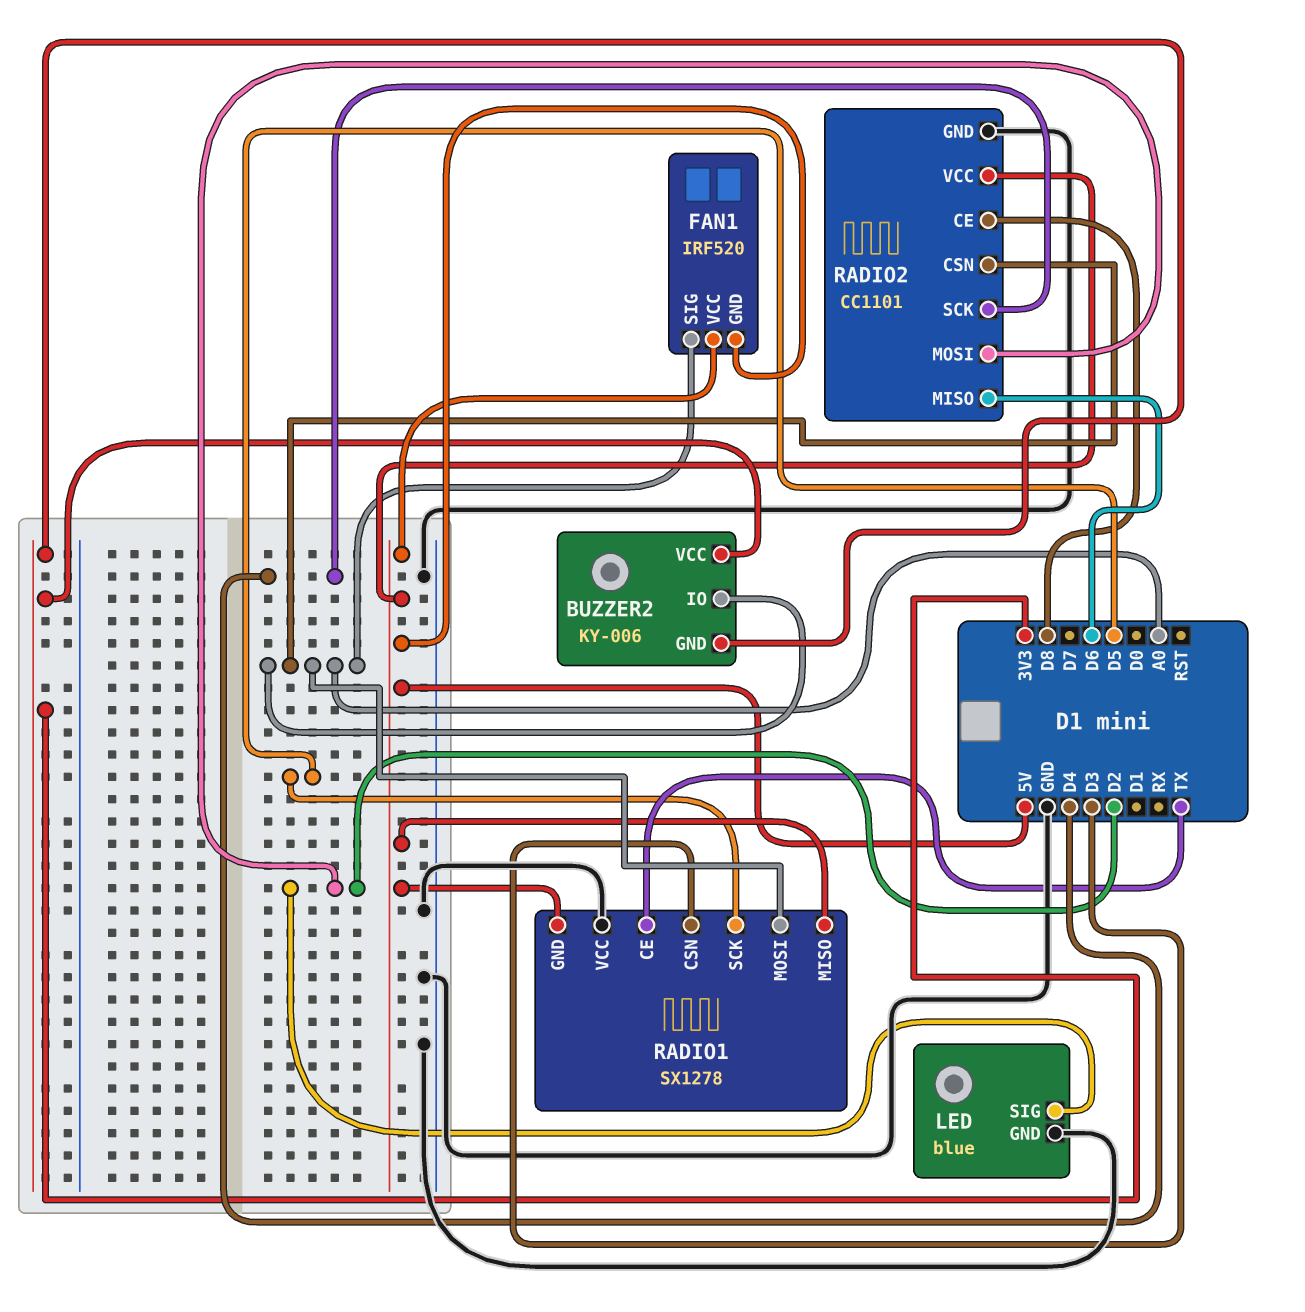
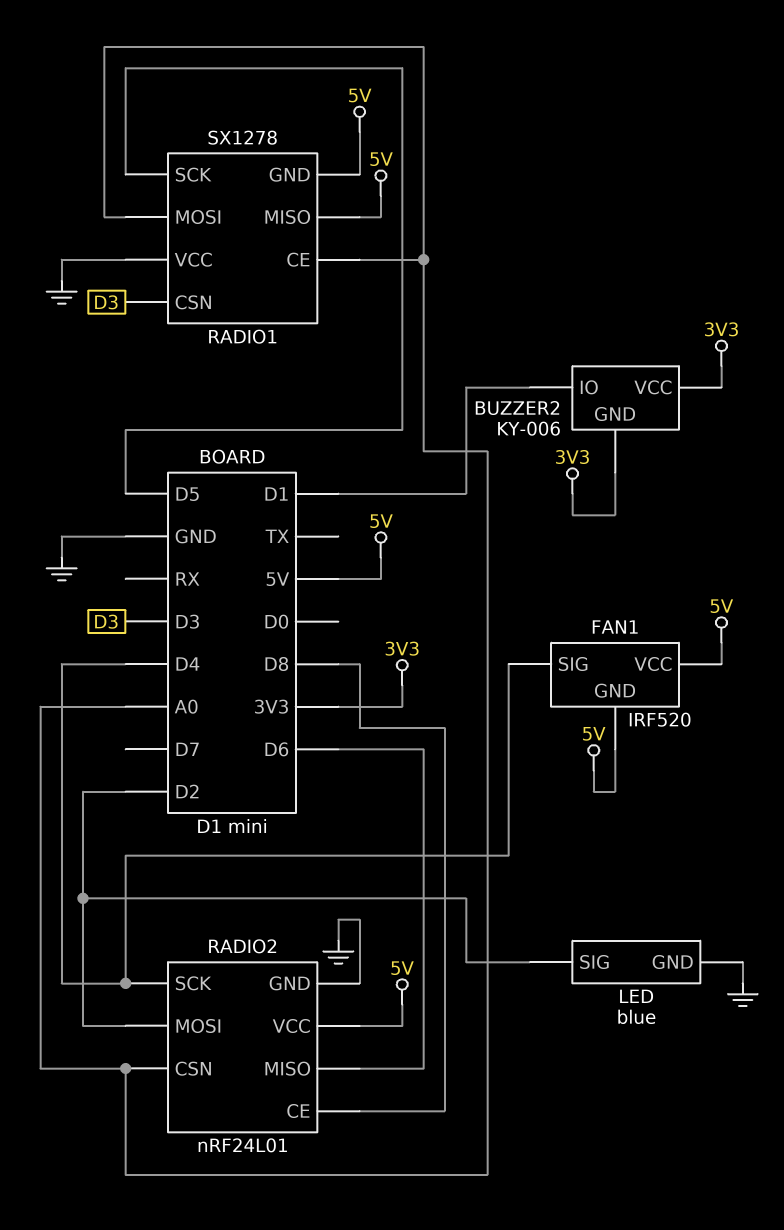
BUZZER2 pin IO: A0 -> D1
FAN1 pin SIG: A0 -> D4
RADIO1 pin CE: TX -> A0
RADIO2: CC1101 -> nRF24L01

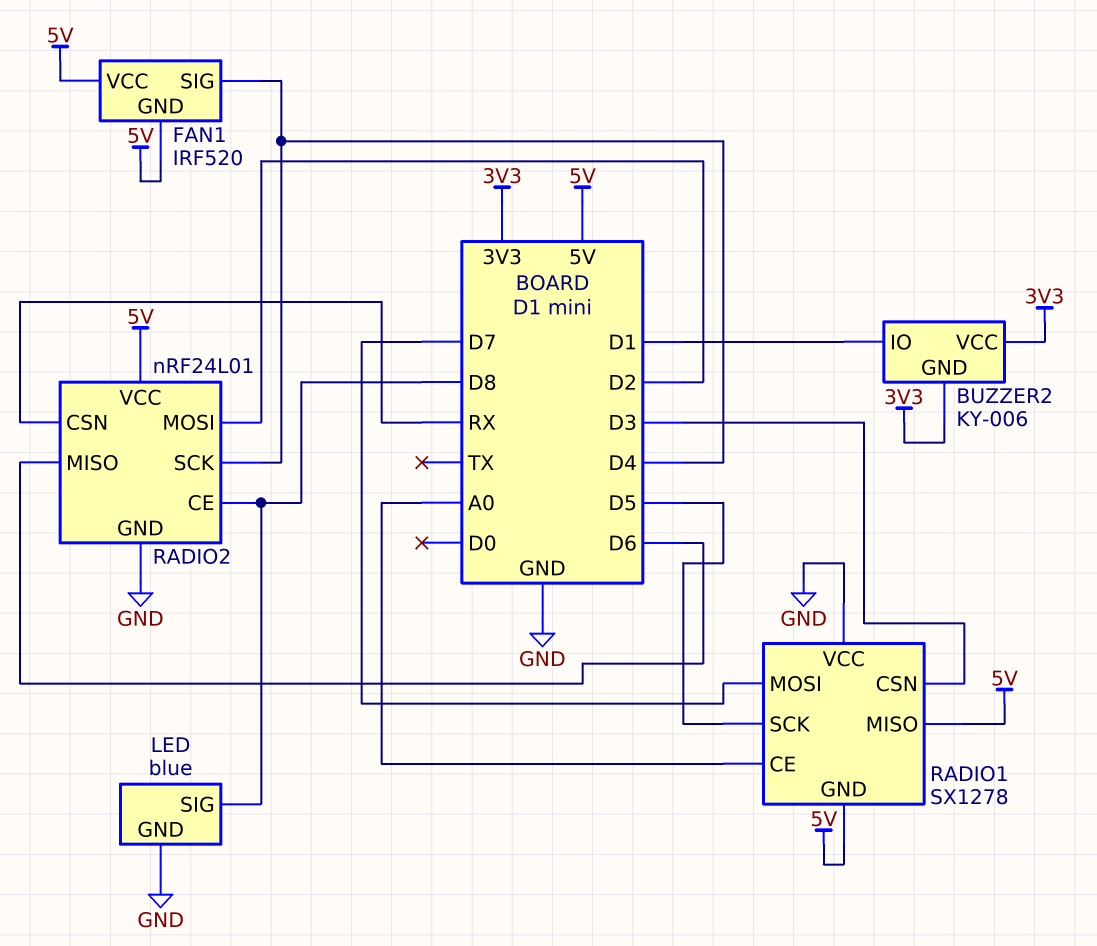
LED pin SIG: D2 -> D8
RADIO1 pin MOSI: A0 -> D7
RADIO2 pin CSN: A0 -> RX

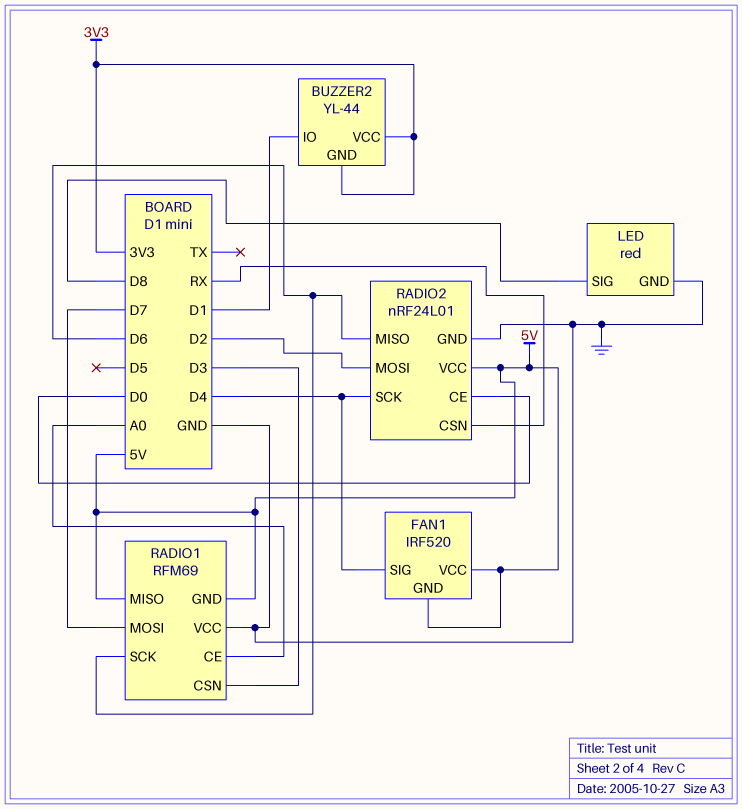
BUZZER2: KY-006 -> YL-44
LED: blue -> red
RADIO1: SX1278 -> RFM69
RADIO1 pin SCK: D5 -> D6
RADIO2 pin CE: D8 -> D0

